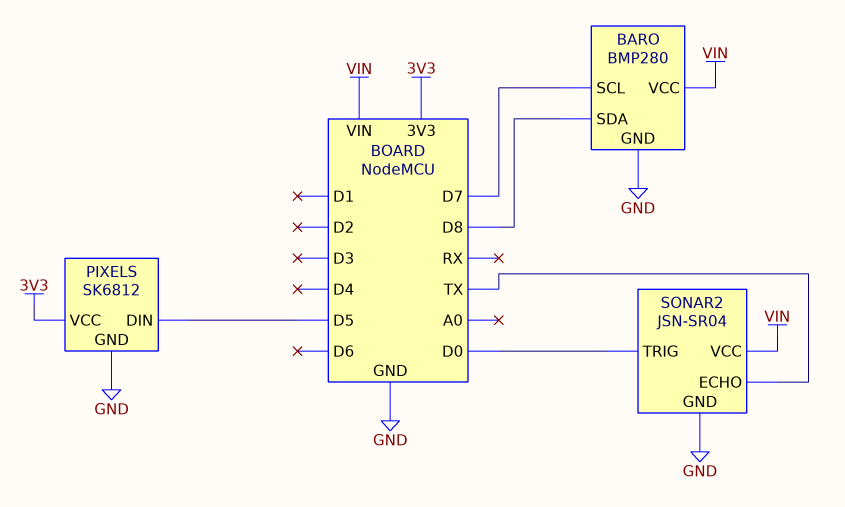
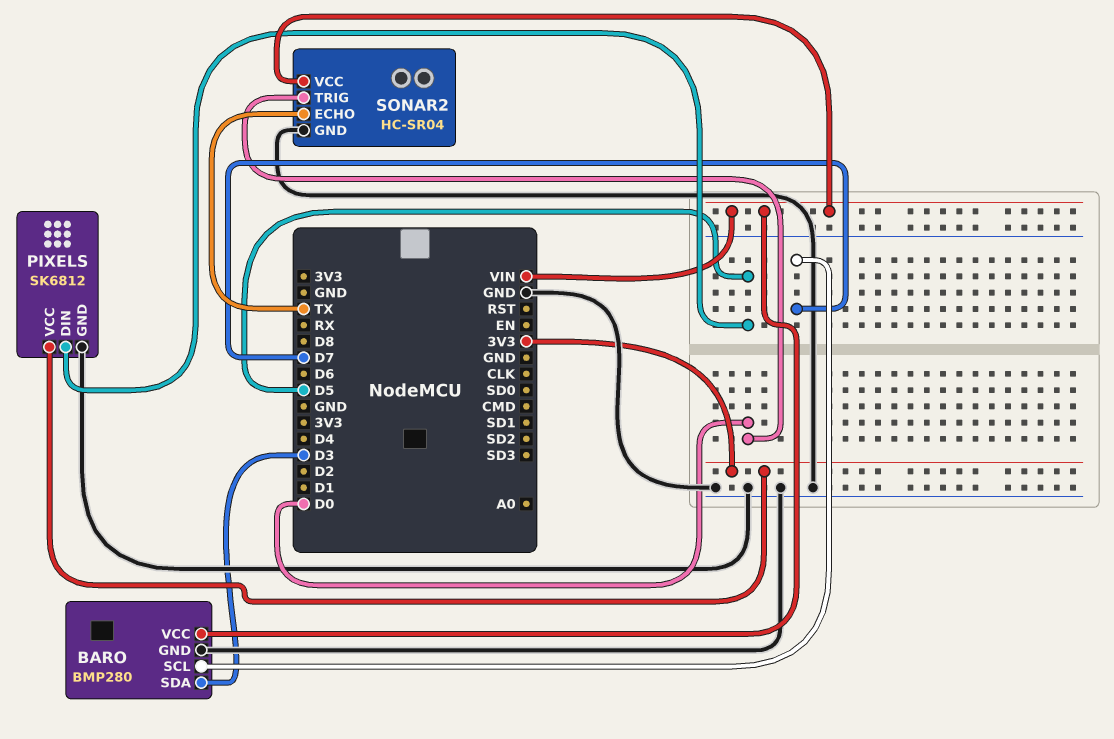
BARO pin SDA: D8 -> D3
SONAR2: JSN-SR04 -> HC-SR04

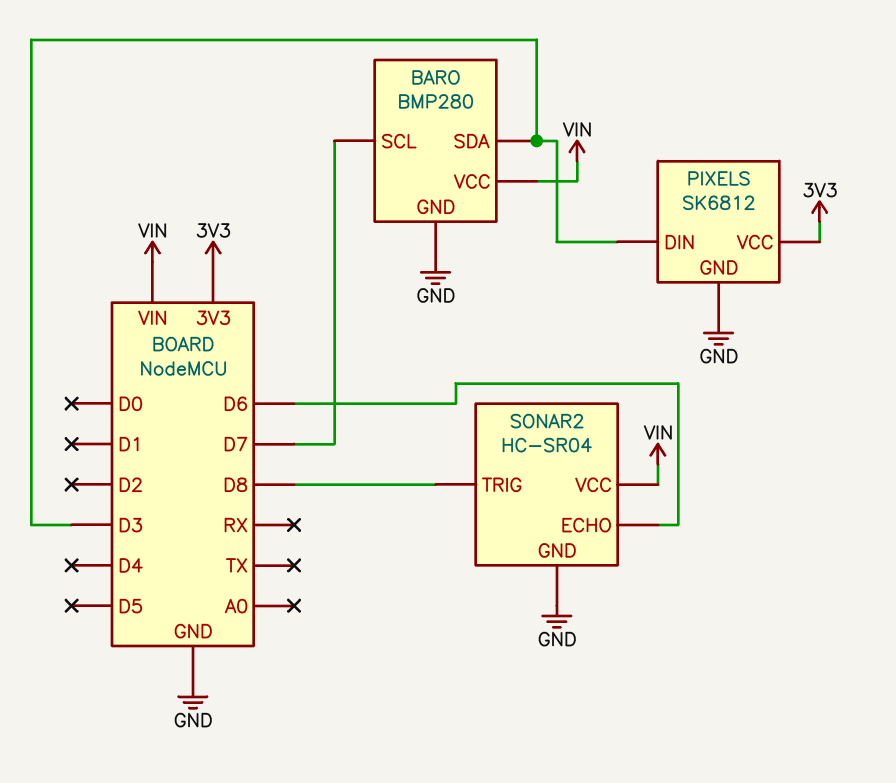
PIXELS pin DIN: D5 -> D3
SONAR2 pin ECHO: TX -> D6
SONAR2 pin TRIG: D0 -> D8

